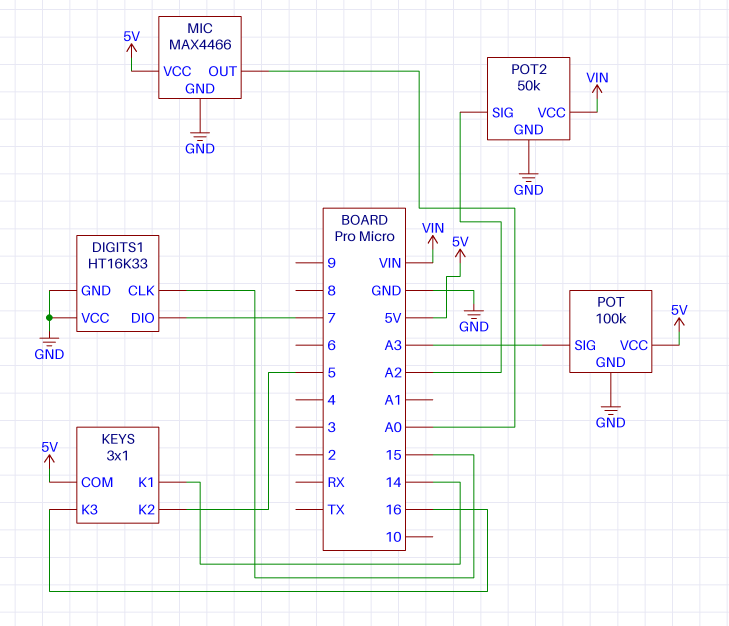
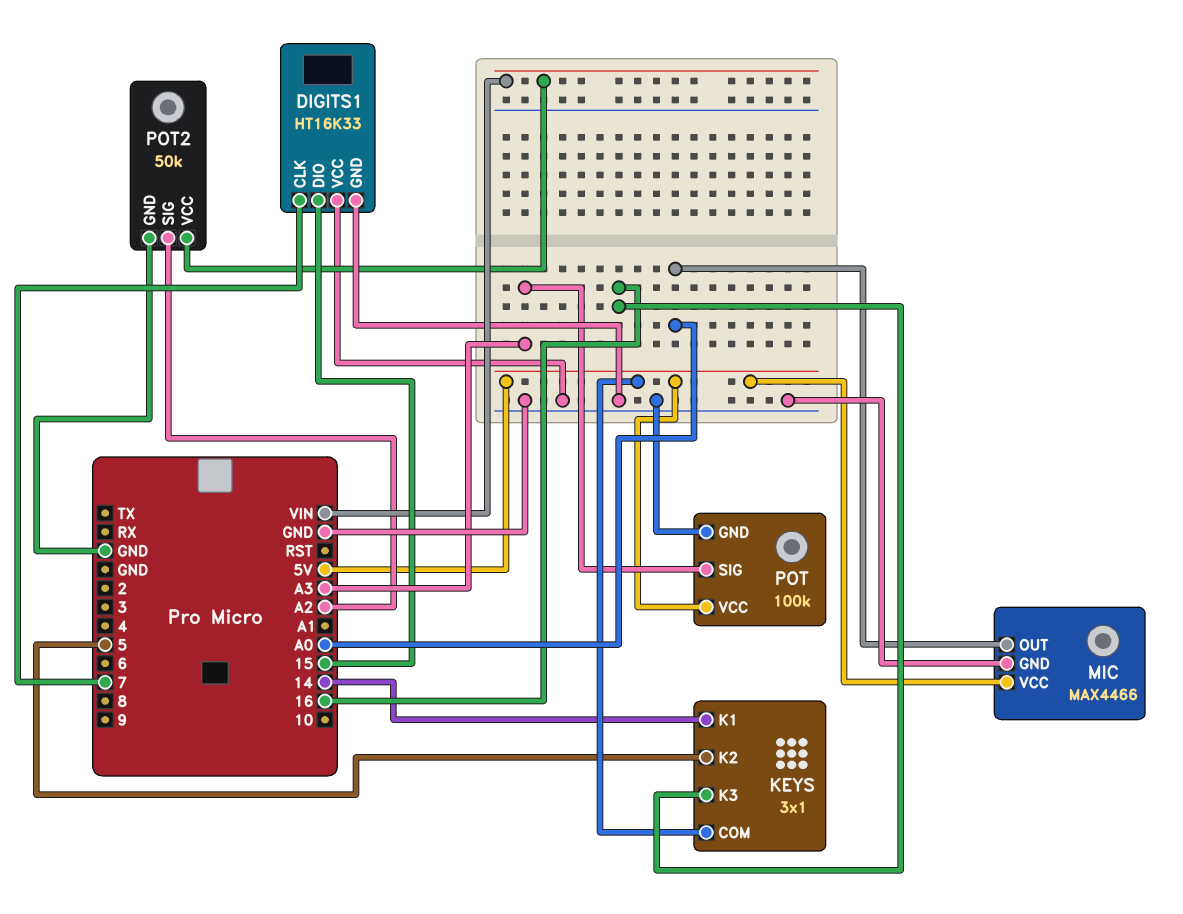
DIGITS1 pin CLK: 15 -> 7
DIGITS1 pin DIO: 7 -> 15

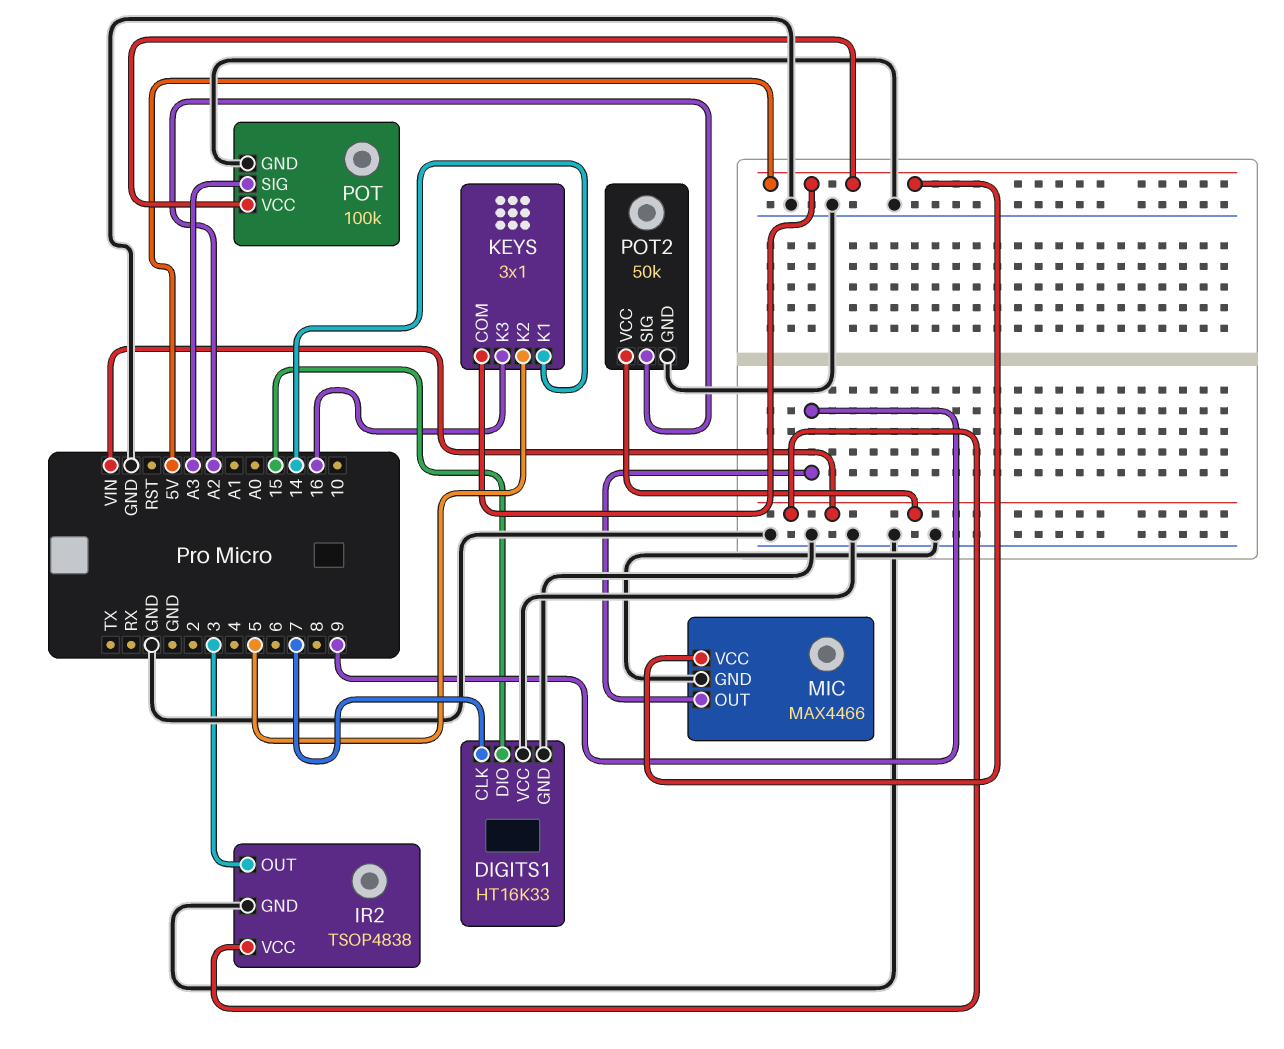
IR2: none -> TSOP4838
IR2 pin GND: none -> GND
IR2 pin OUT: none -> 3
IR2 pin VCC: none -> VIN
MIC pin OUT: A0 -> 9

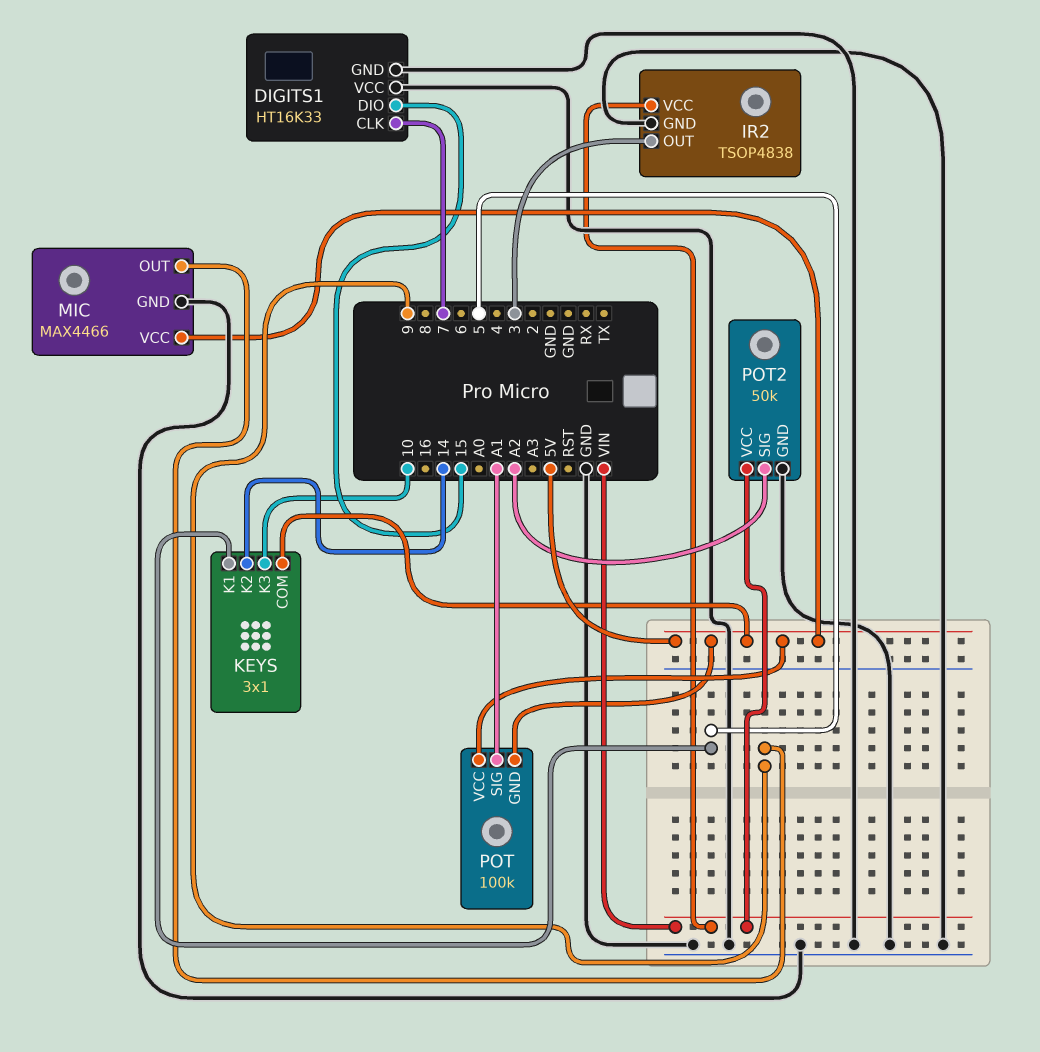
KEYS pin K1: 14 -> 5
KEYS pin K2: 5 -> 14
KEYS pin K3: 16 -> 10
POT pin GND: GND -> 5V
POT pin SIG: A3 -> A1

